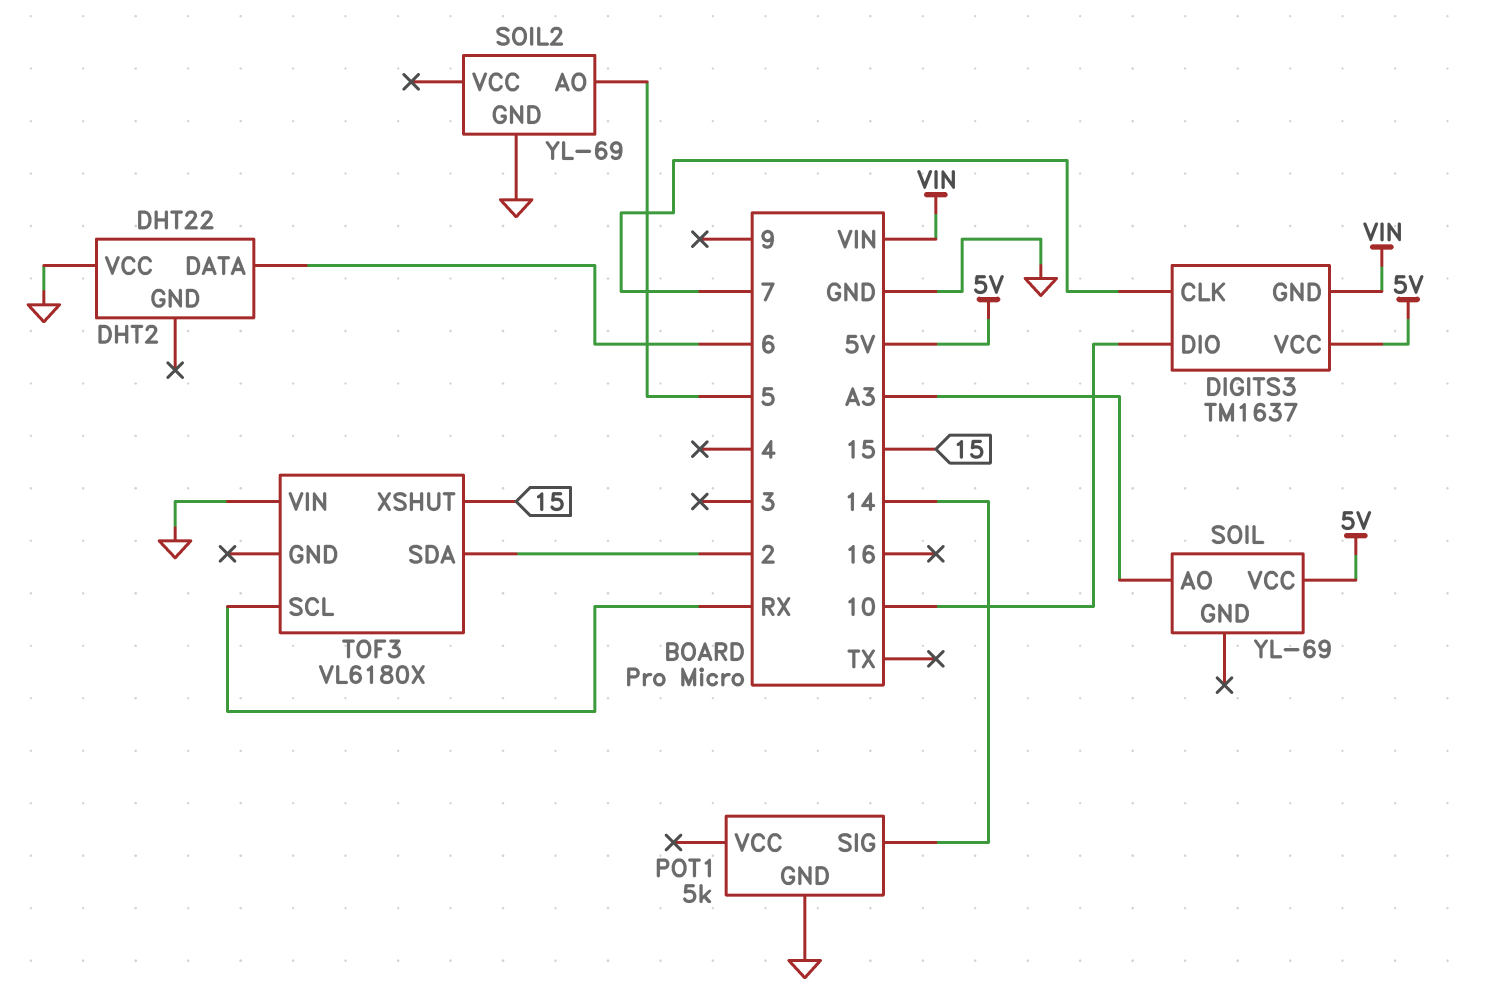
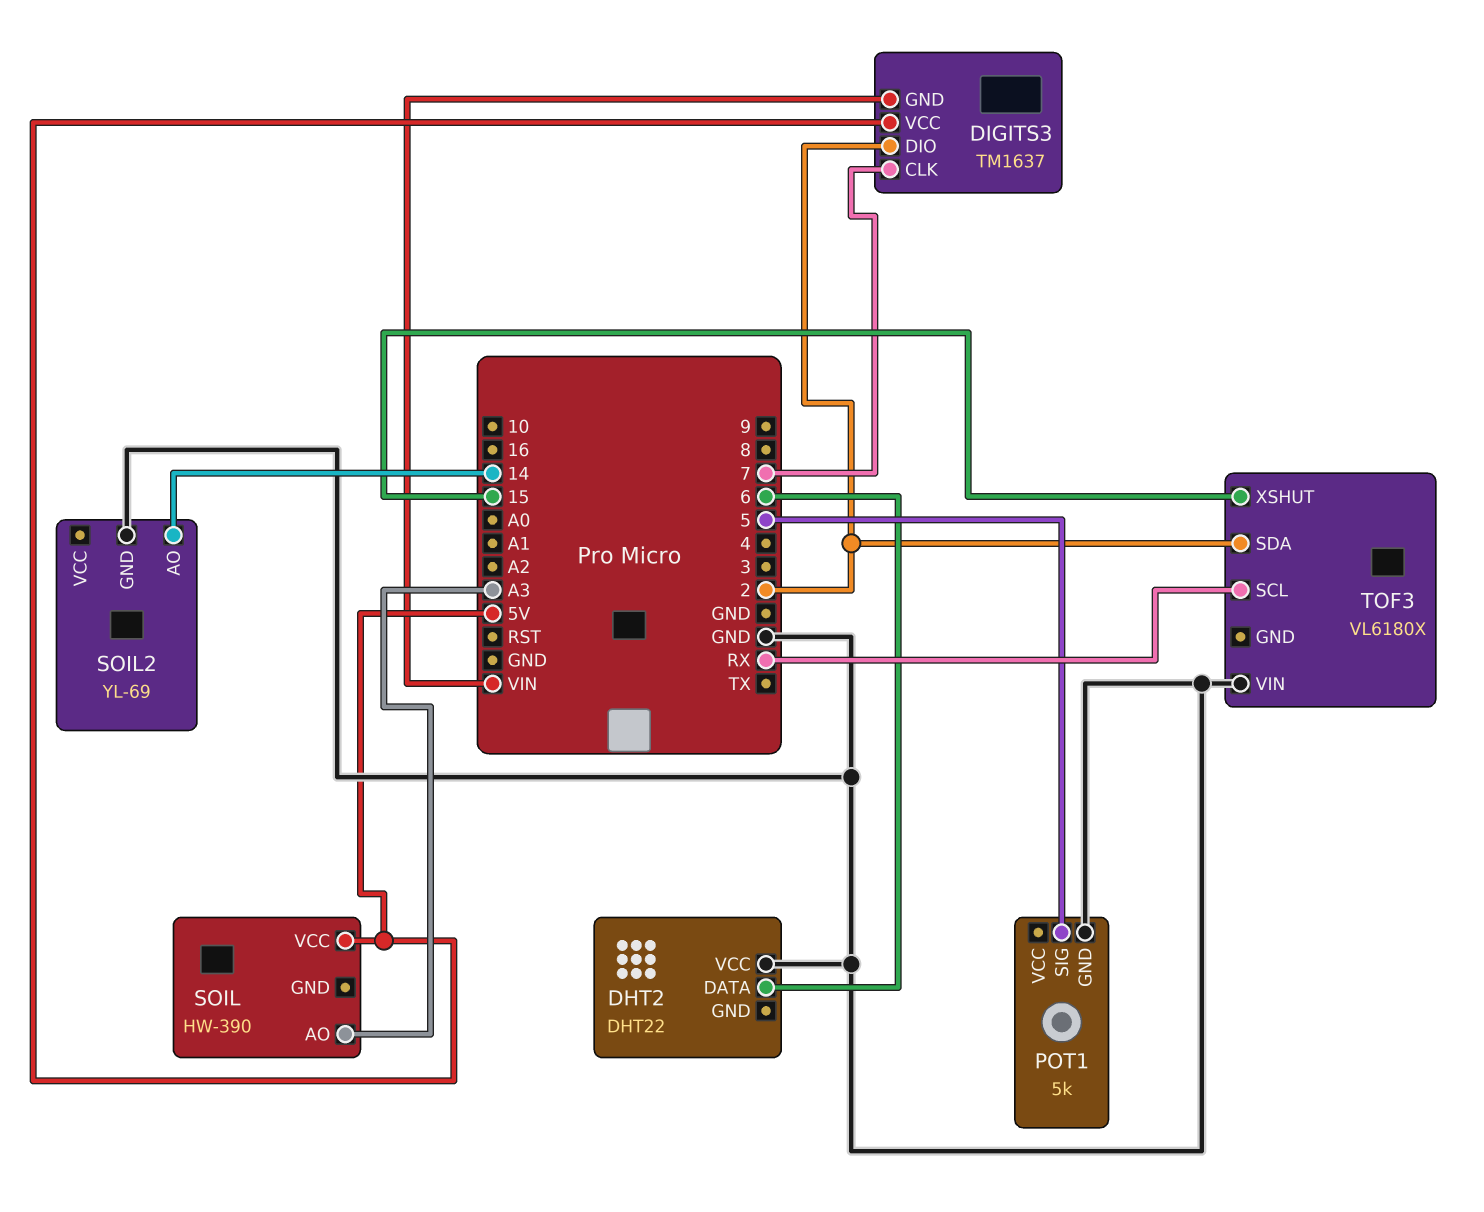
DIGITS3 pin DIO: 10 -> 2
POT1 pin SIG: 14 -> 5
SOIL: YL-69 -> HW-390
SOIL2 pin AO: 5 -> 14

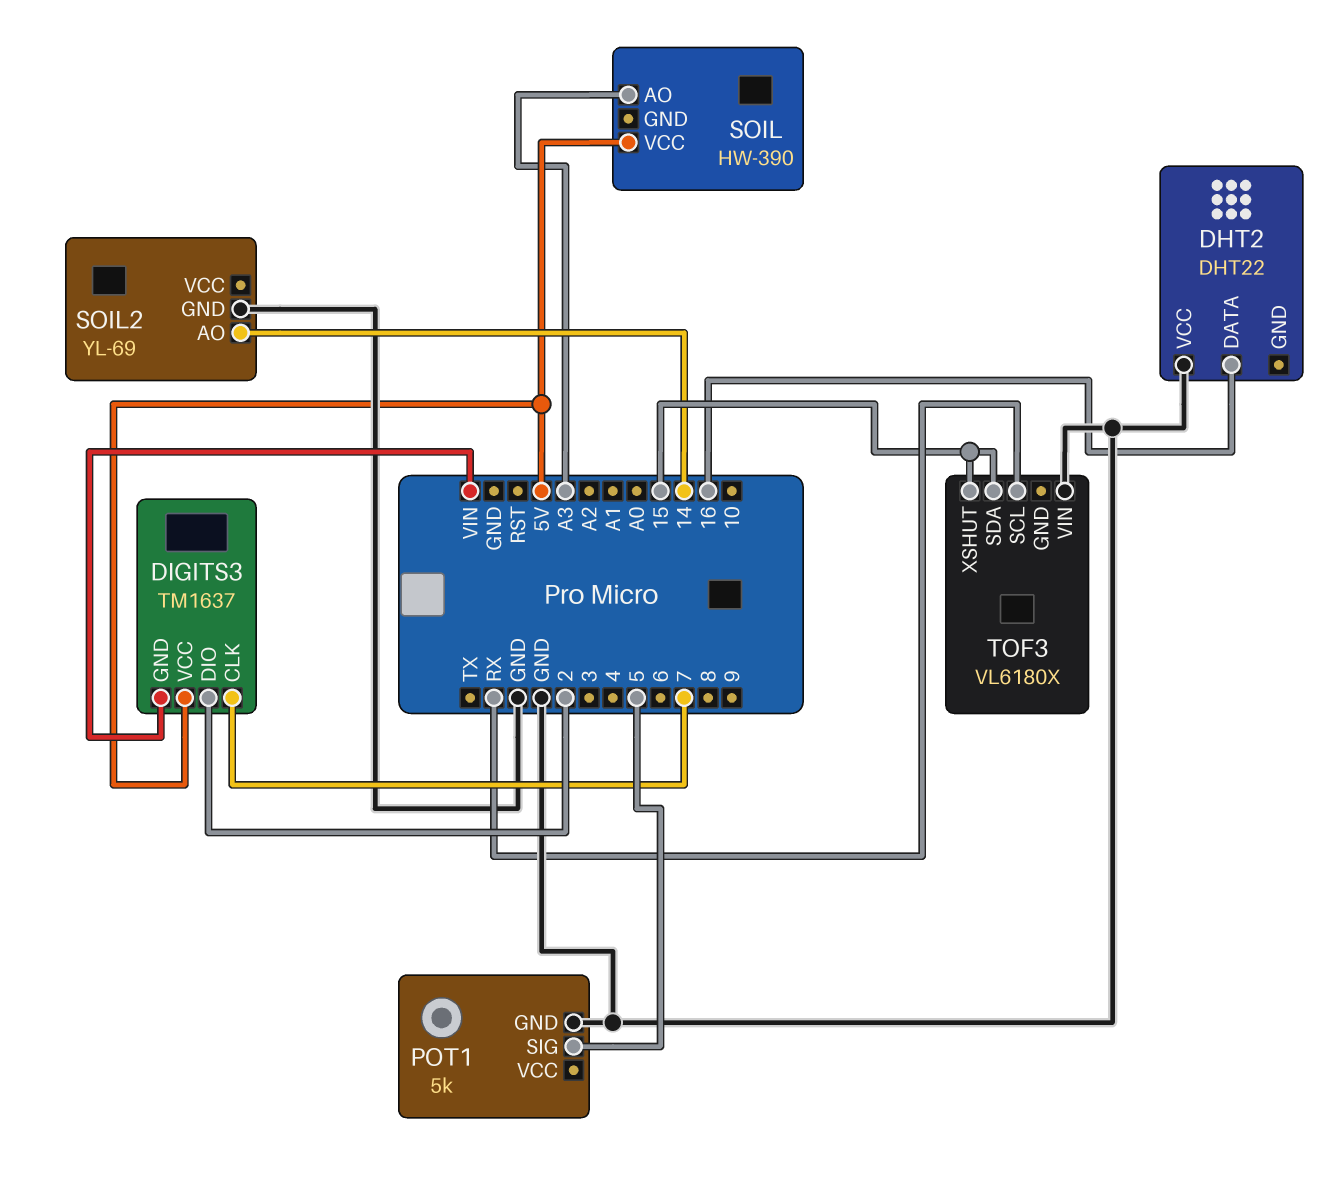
DHT2 pin DATA: 6 -> 16
TOF3 pin SDA: 2 -> 15

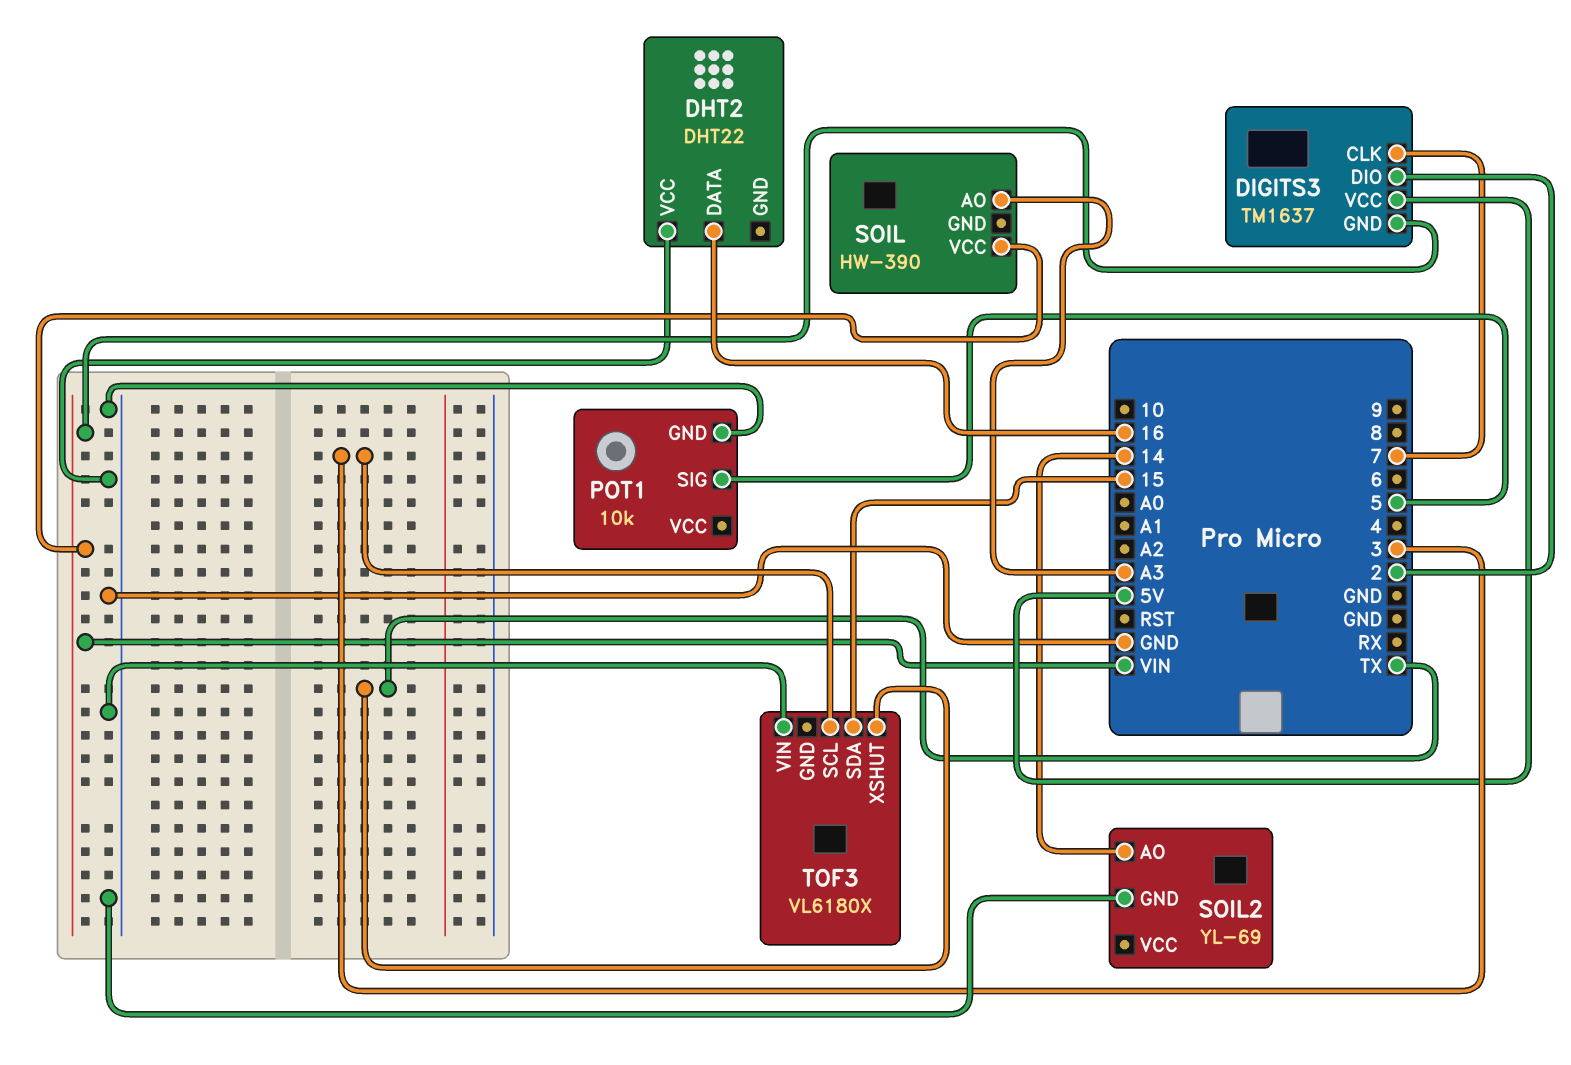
POT1: 5k -> 10k
SOIL pin VCC: 5V -> VIN
TOF3 pin SCL: RX -> 3
TOF3 pin XSHUT: 15 -> TX

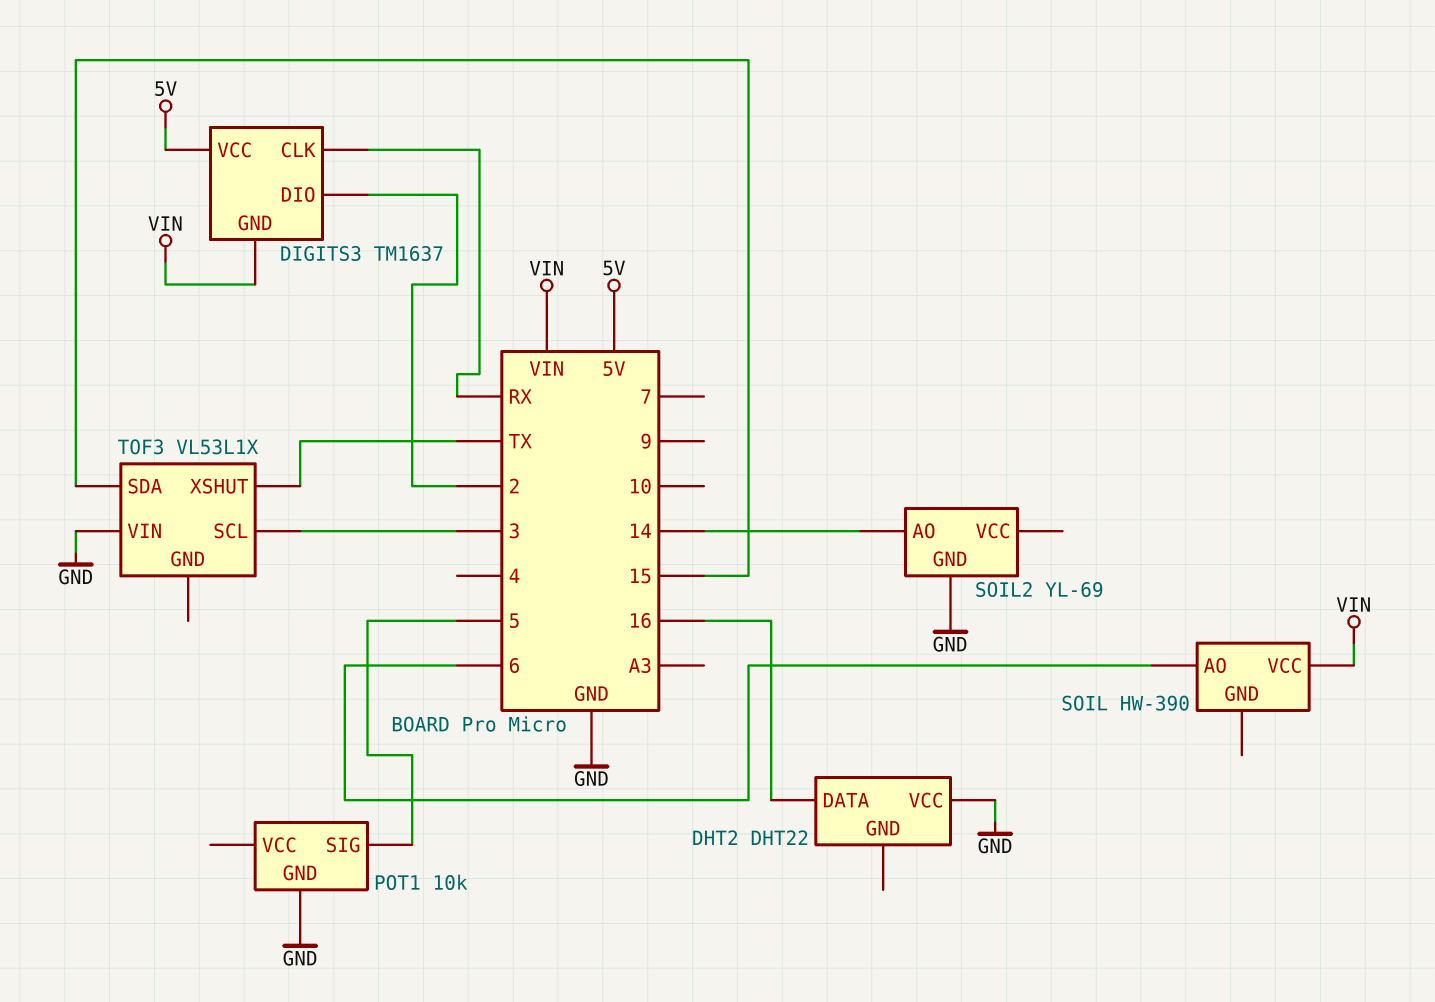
DIGITS3 pin CLK: 7 -> RX
SOIL pin AO: A3 -> 6
TOF3: VL6180X -> VL53L1X

